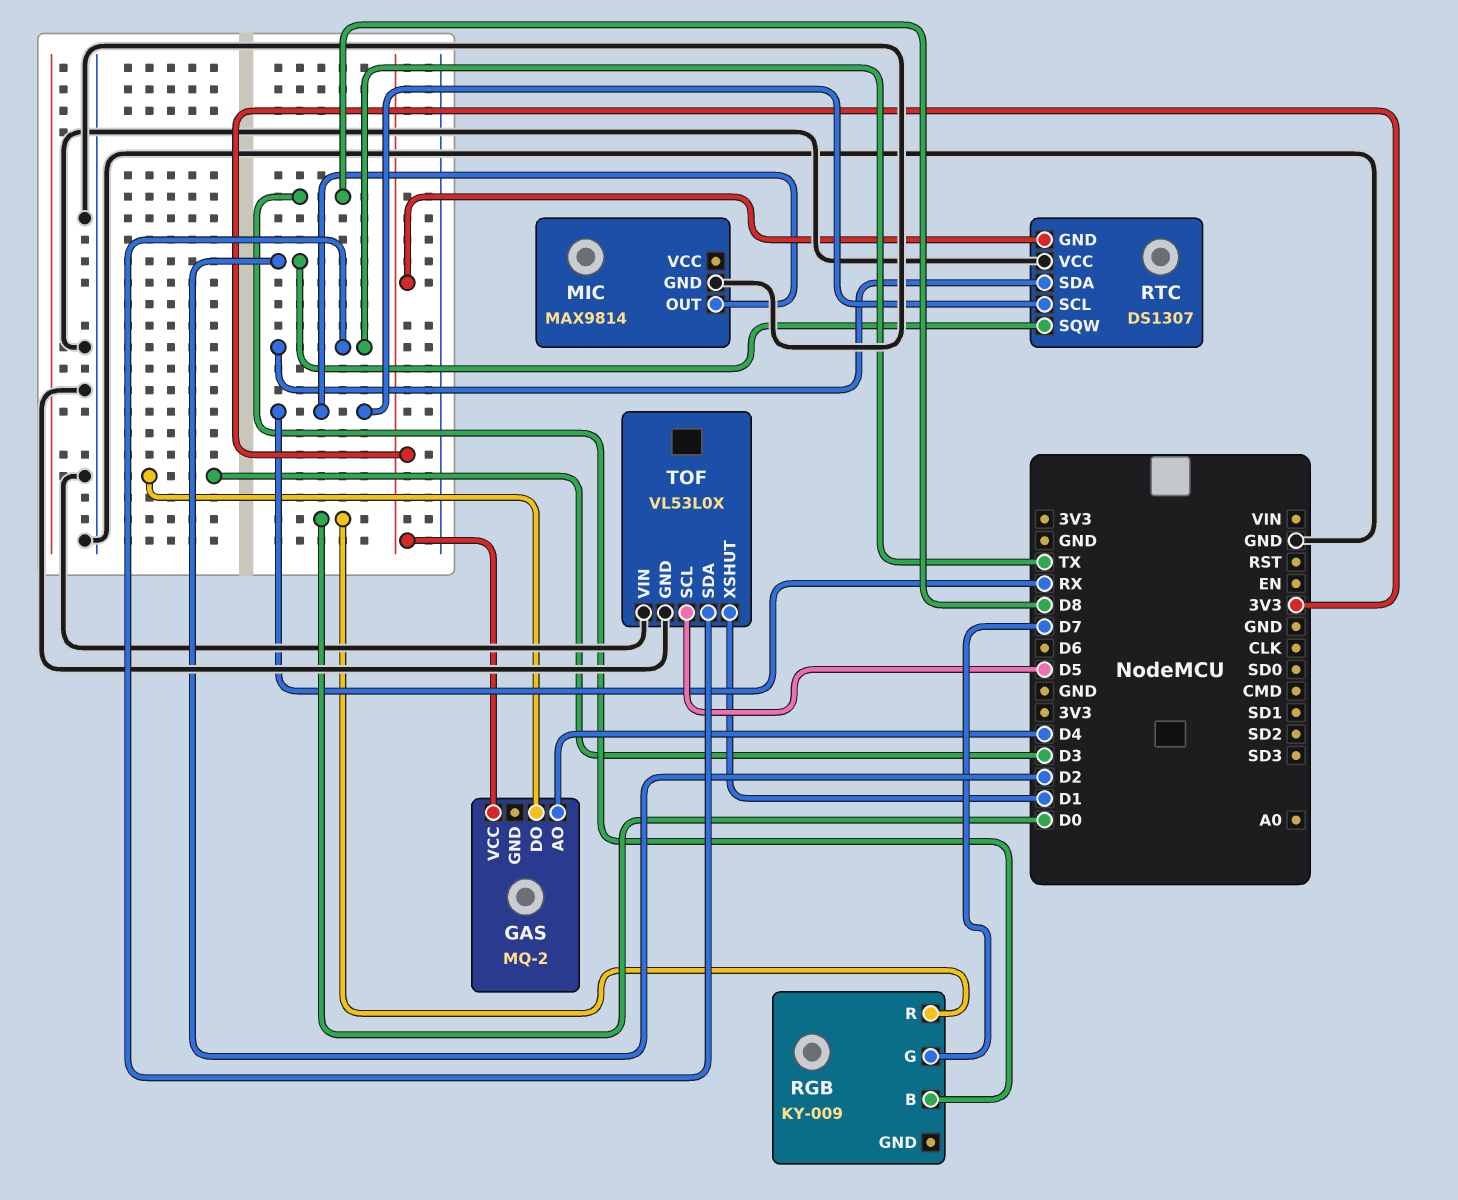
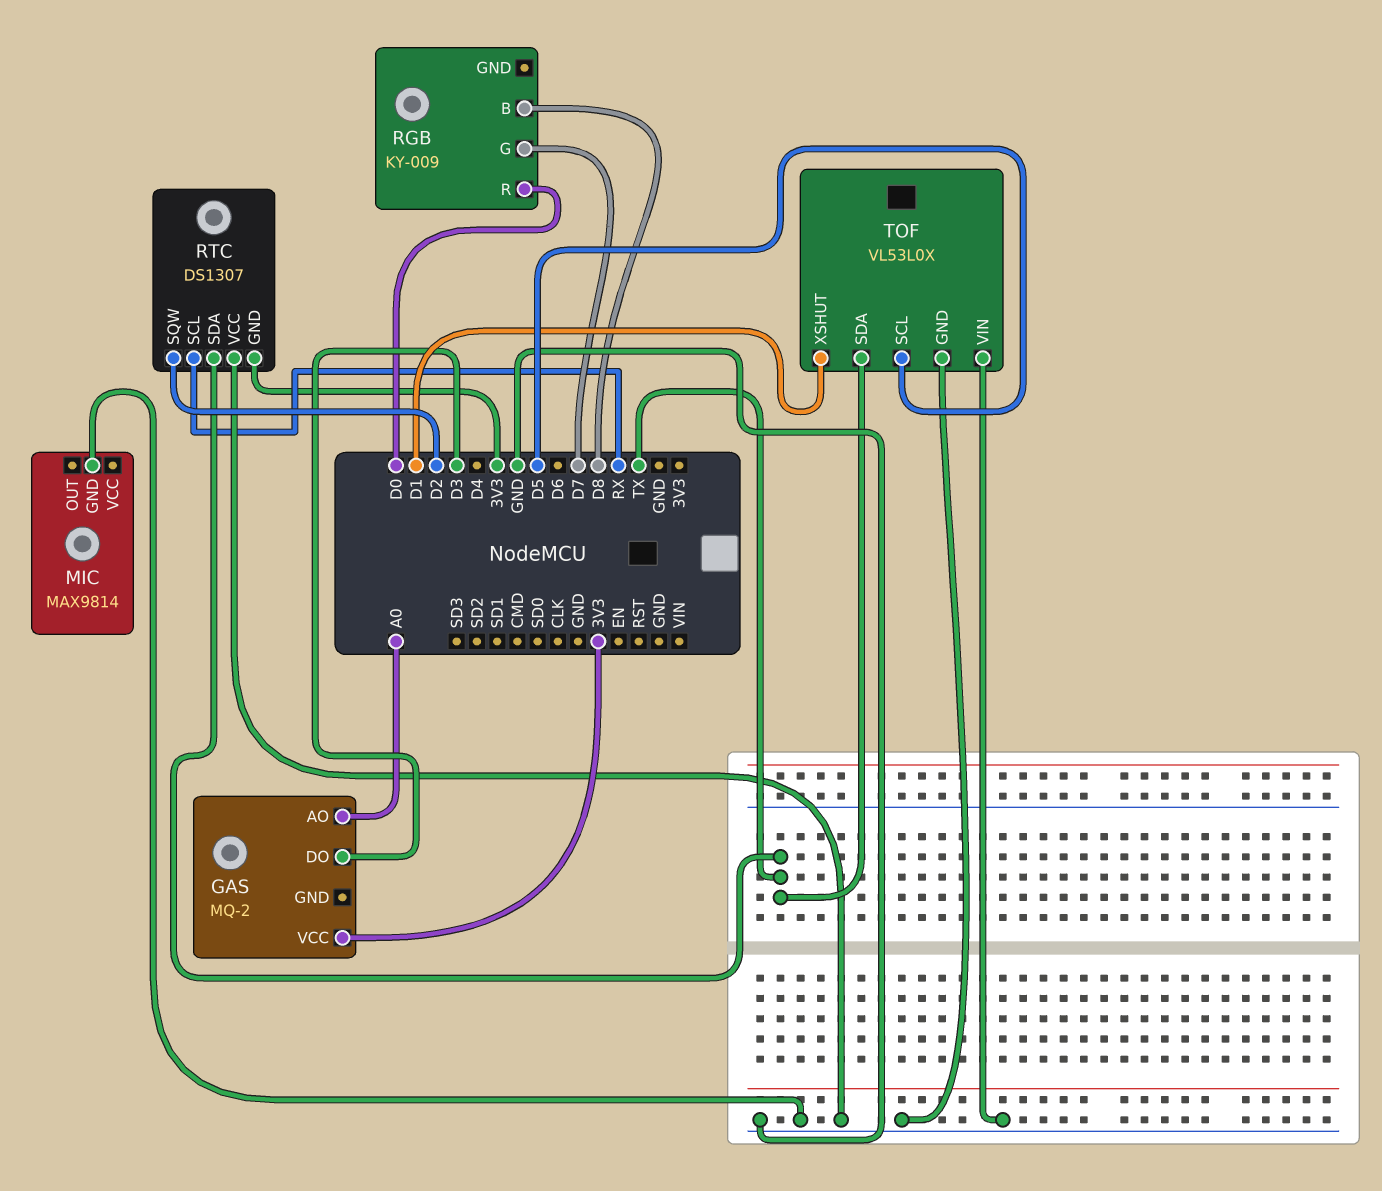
GAS pin AO: D4 -> A0
MIC pin OUT: RX -> none

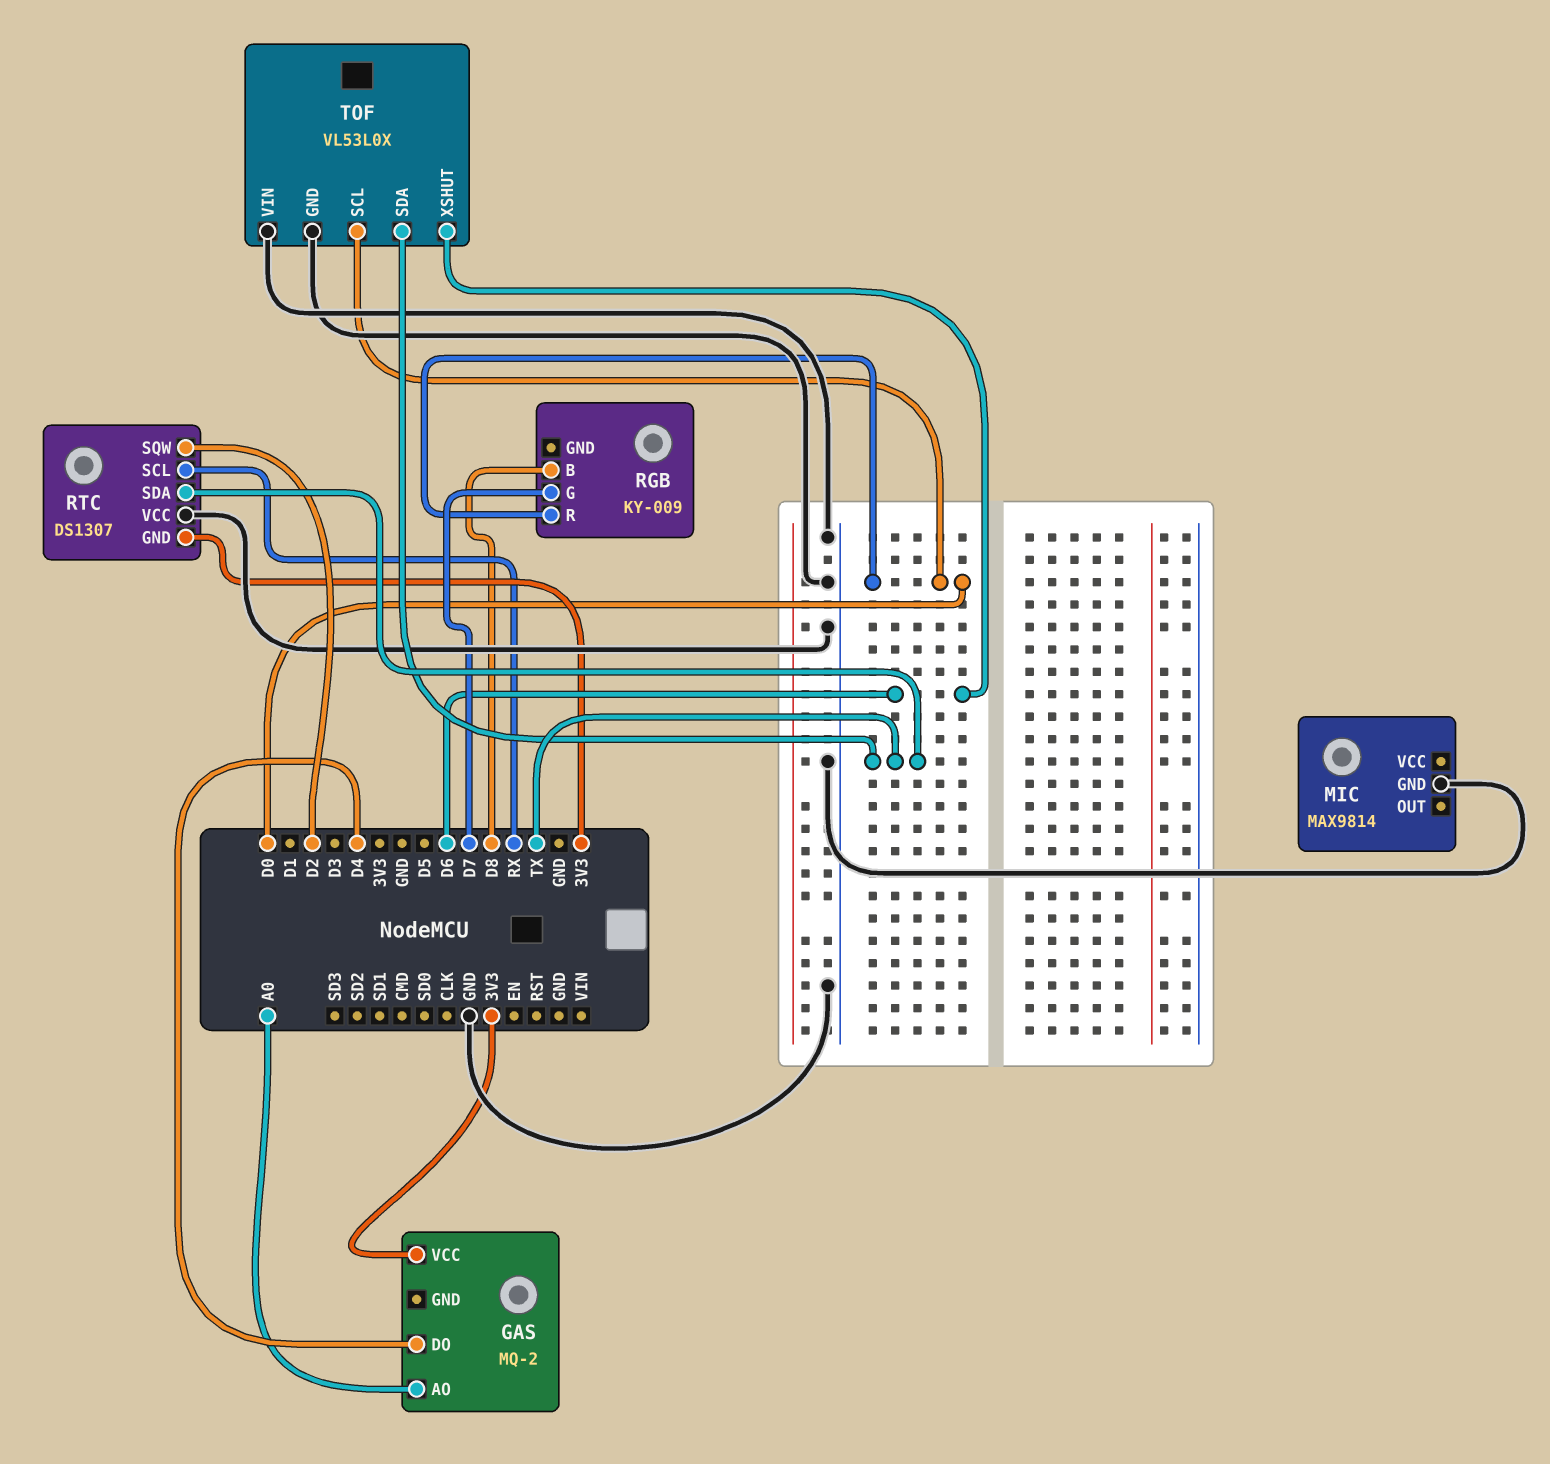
GAS pin DO: D3 -> D4
TOF pin SCL: D5 -> D0
TOF pin XSHUT: D1 -> D6

